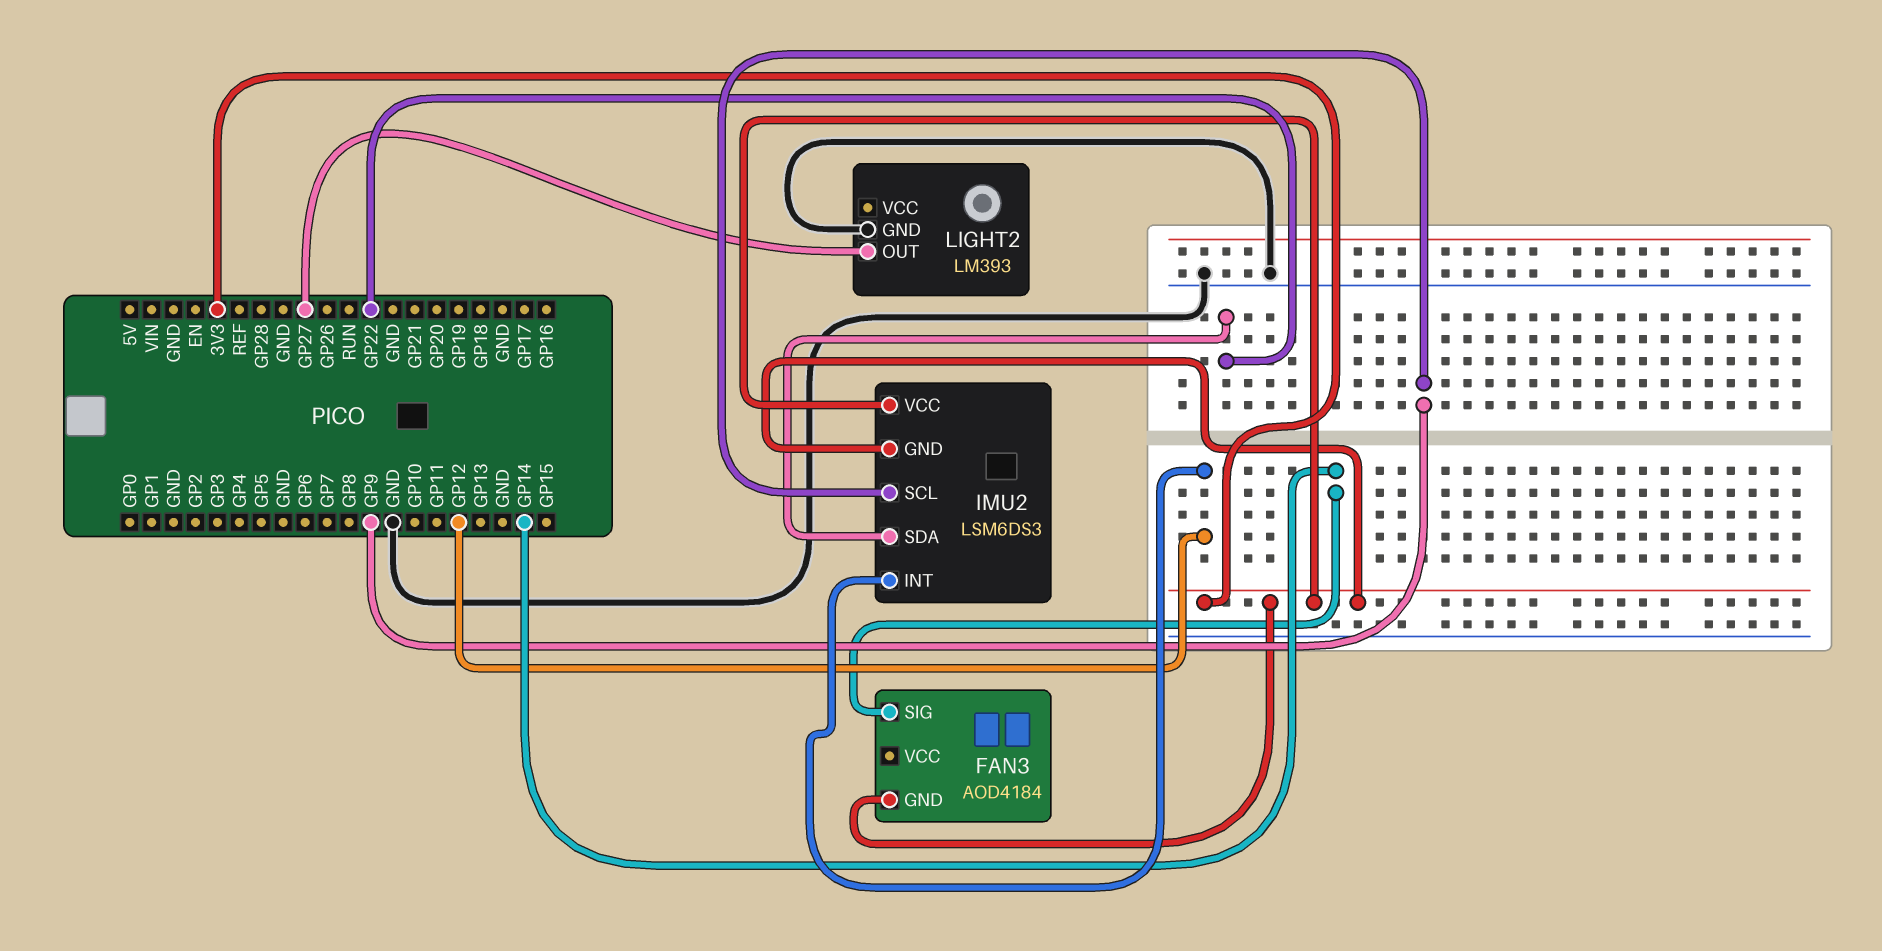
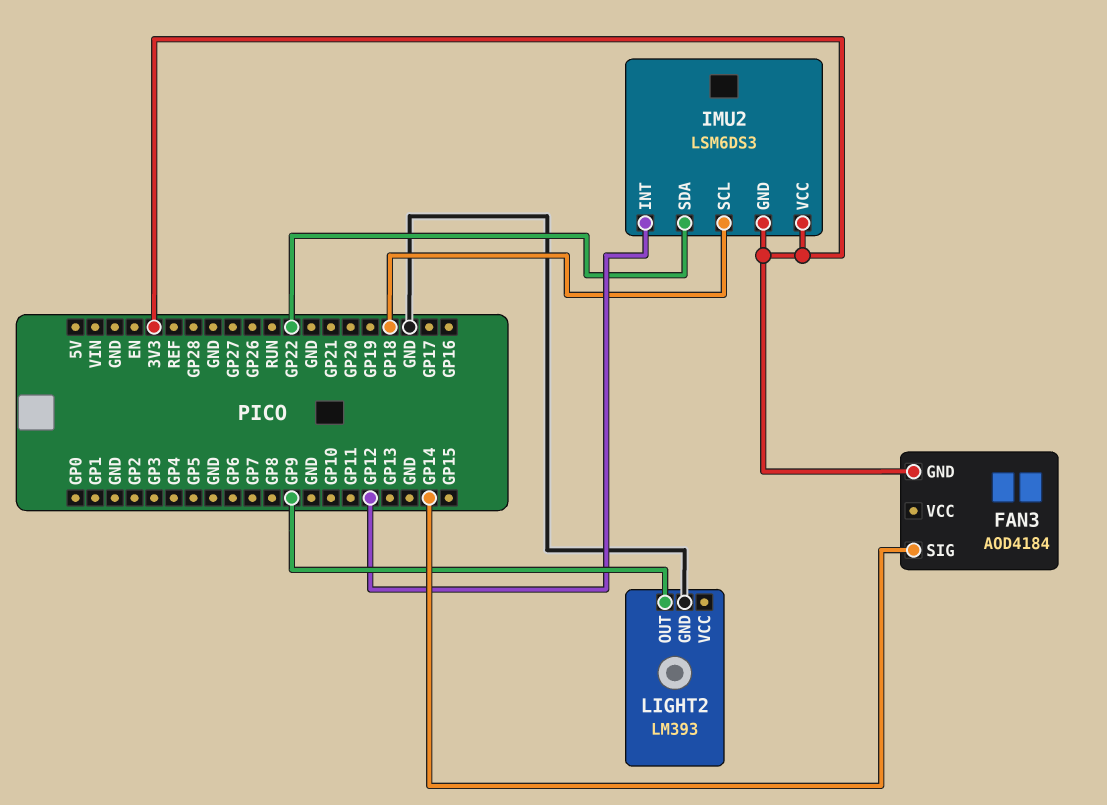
IMU2 pin SCL: GP9 -> GP18
LIGHT2 pin OUT: GP27 -> GP9

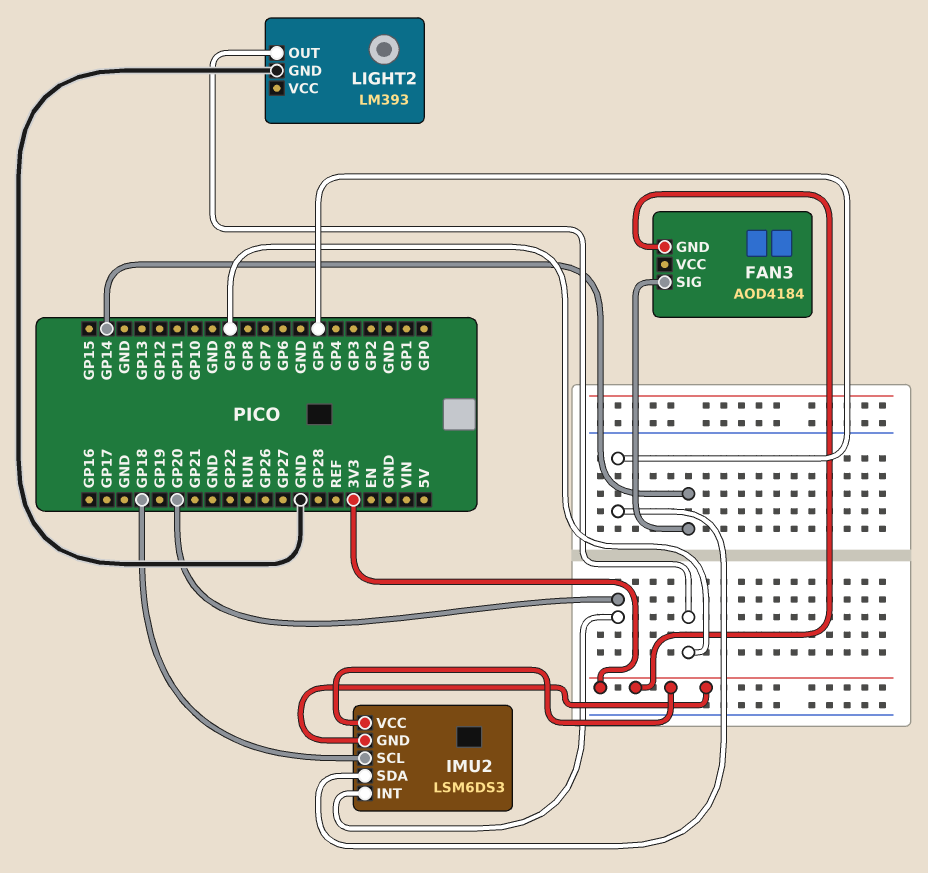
IMU2 pin INT: GP12 -> GP20
IMU2 pin SDA: GP22 -> GP5

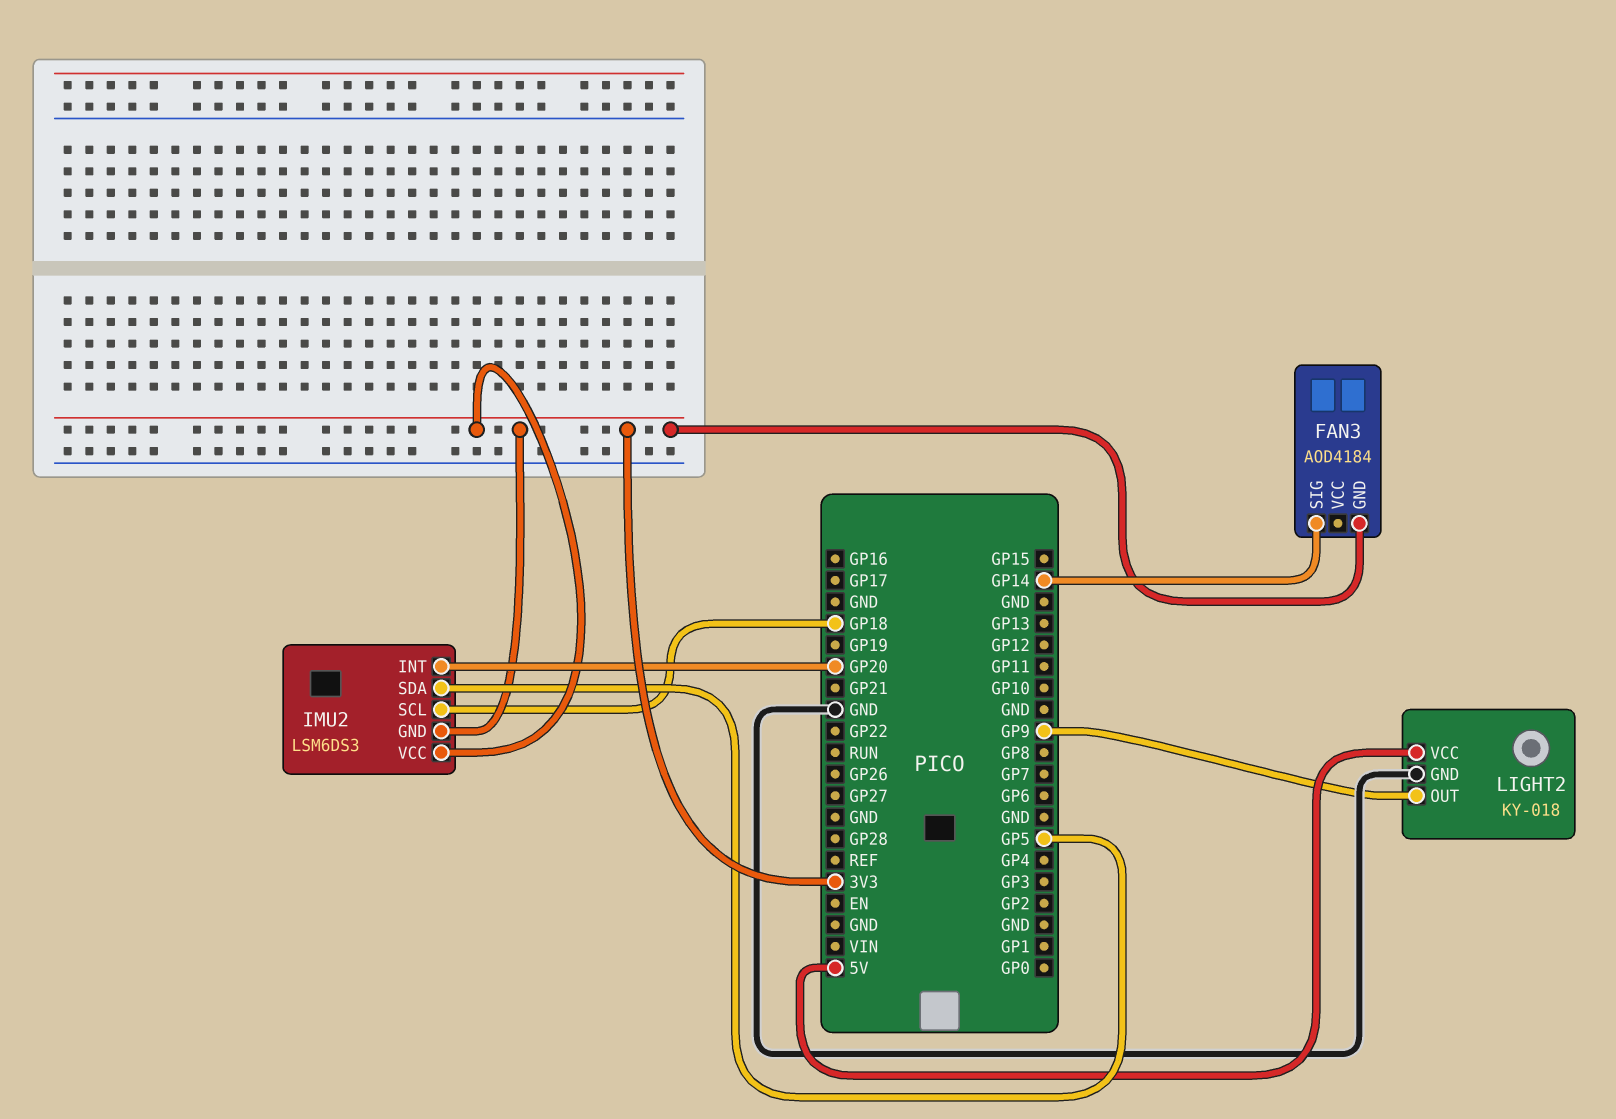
LIGHT2: LM393 -> KY-018
LIGHT2 pin VCC: none -> 5V

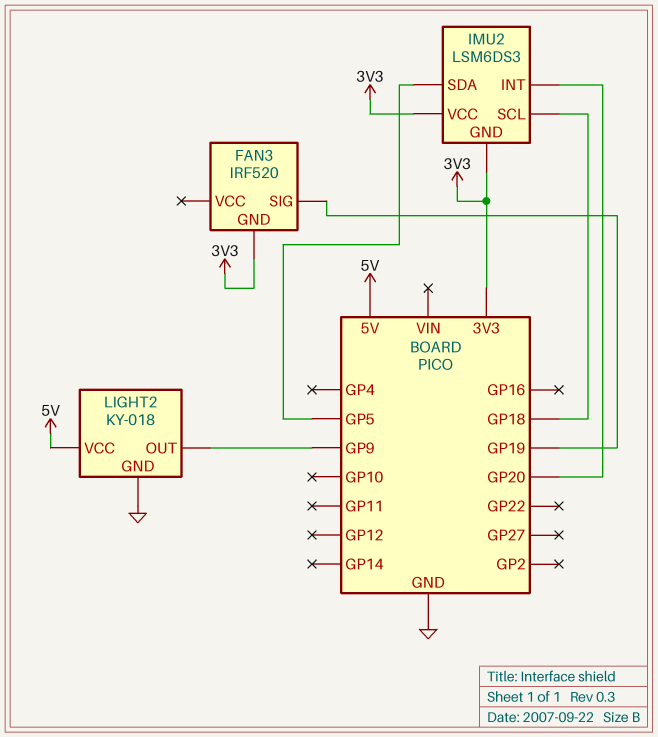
FAN3: AOD4184 -> IRF520
FAN3 pin SIG: GP14 -> GP19

